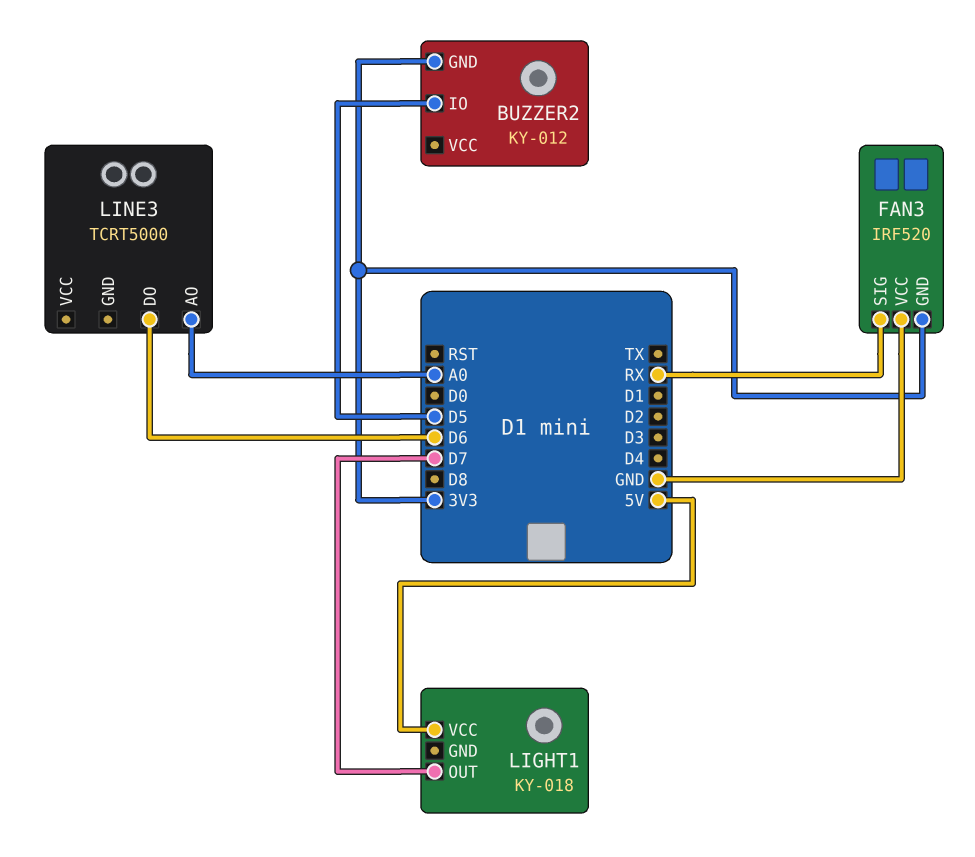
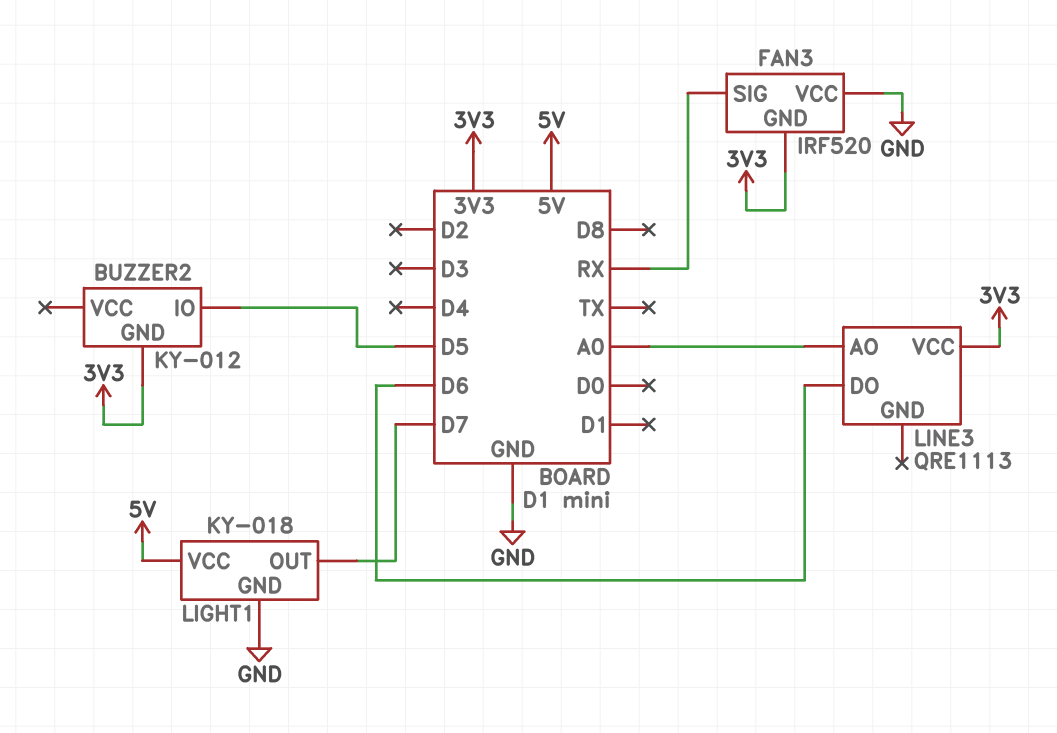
LIGHT1 pin GND: none -> GND
LINE3: TCRT5000 -> QRE1113
LINE3 pin VCC: none -> 3V3

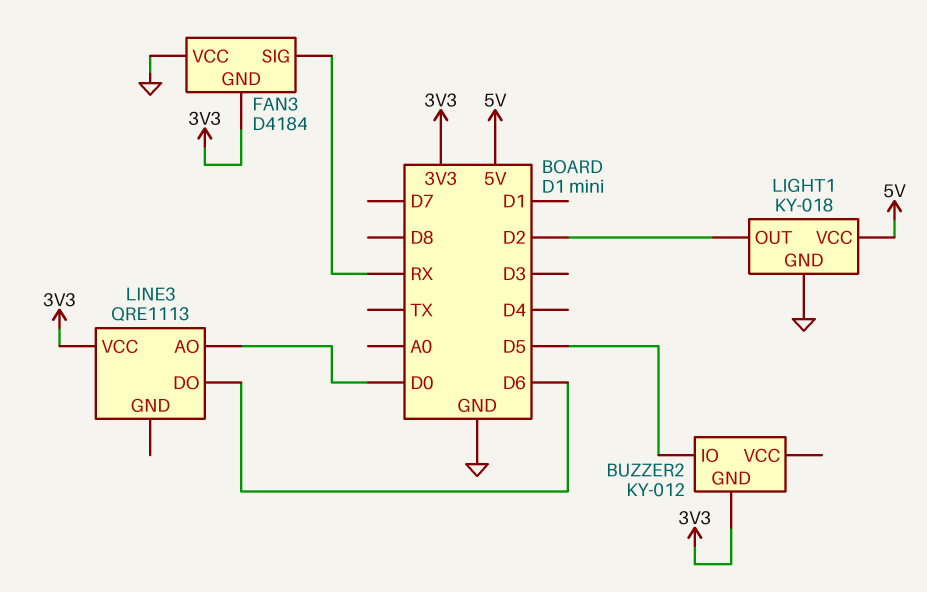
FAN3: IRF520 -> D4184
LIGHT1 pin OUT: D7 -> D2
LINE3 pin AO: A0 -> D0

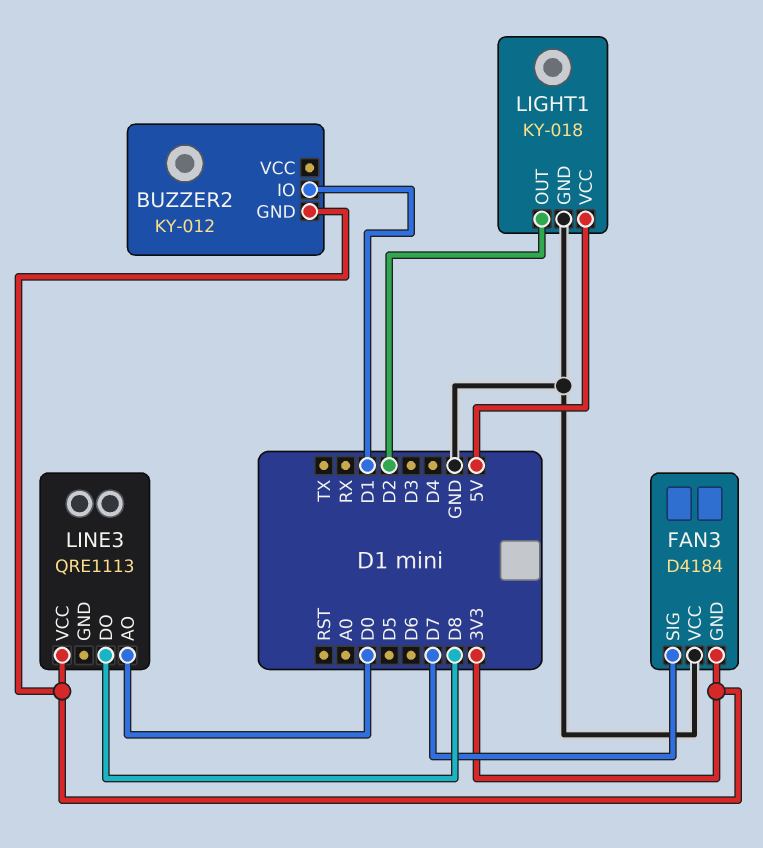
BUZZER2 pin IO: D5 -> D1
FAN3 pin SIG: RX -> D7
LINE3 pin DO: D6 -> D8

